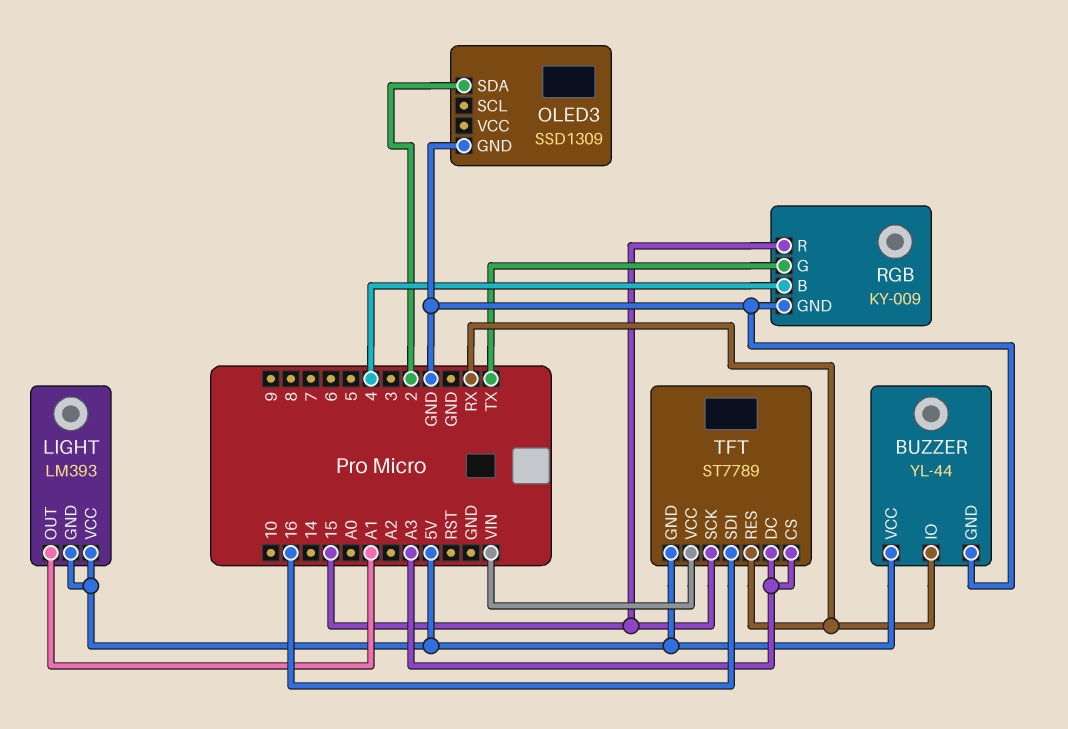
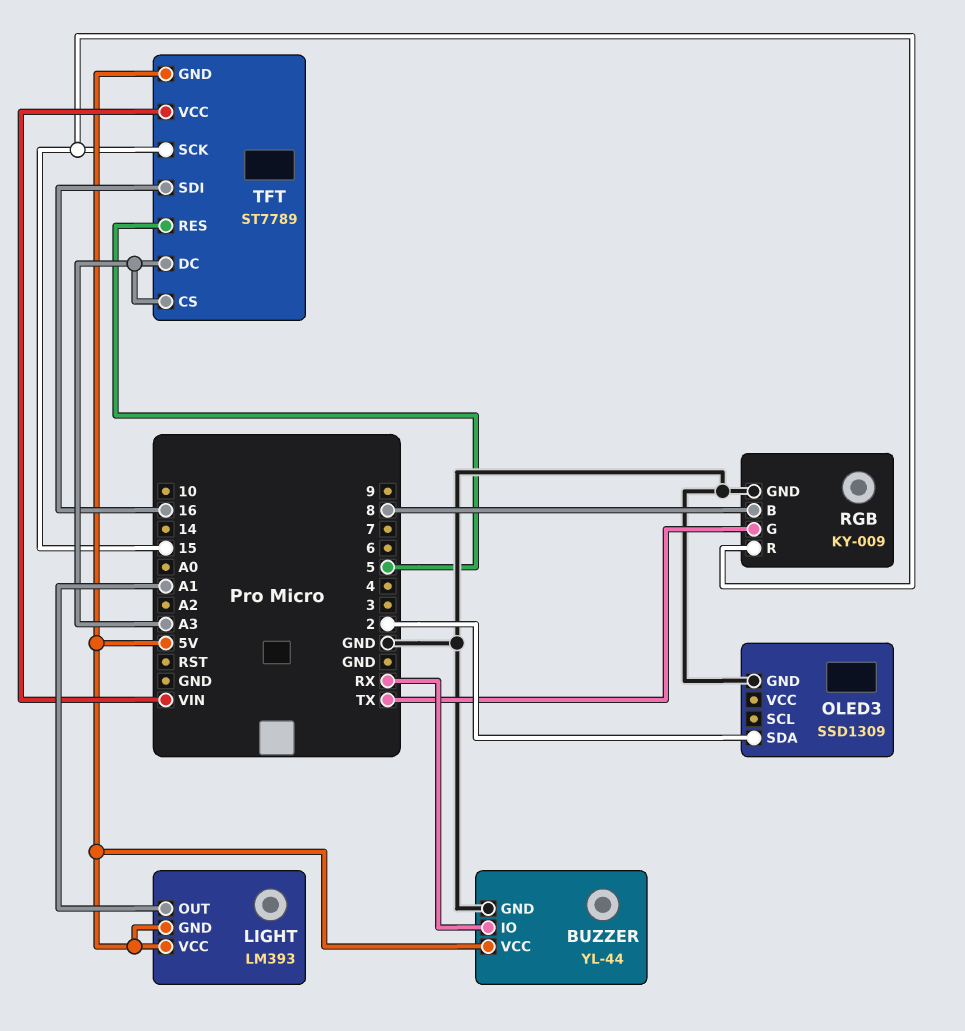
RGB pin B: 4 -> 8
TFT pin RES: RX -> 5

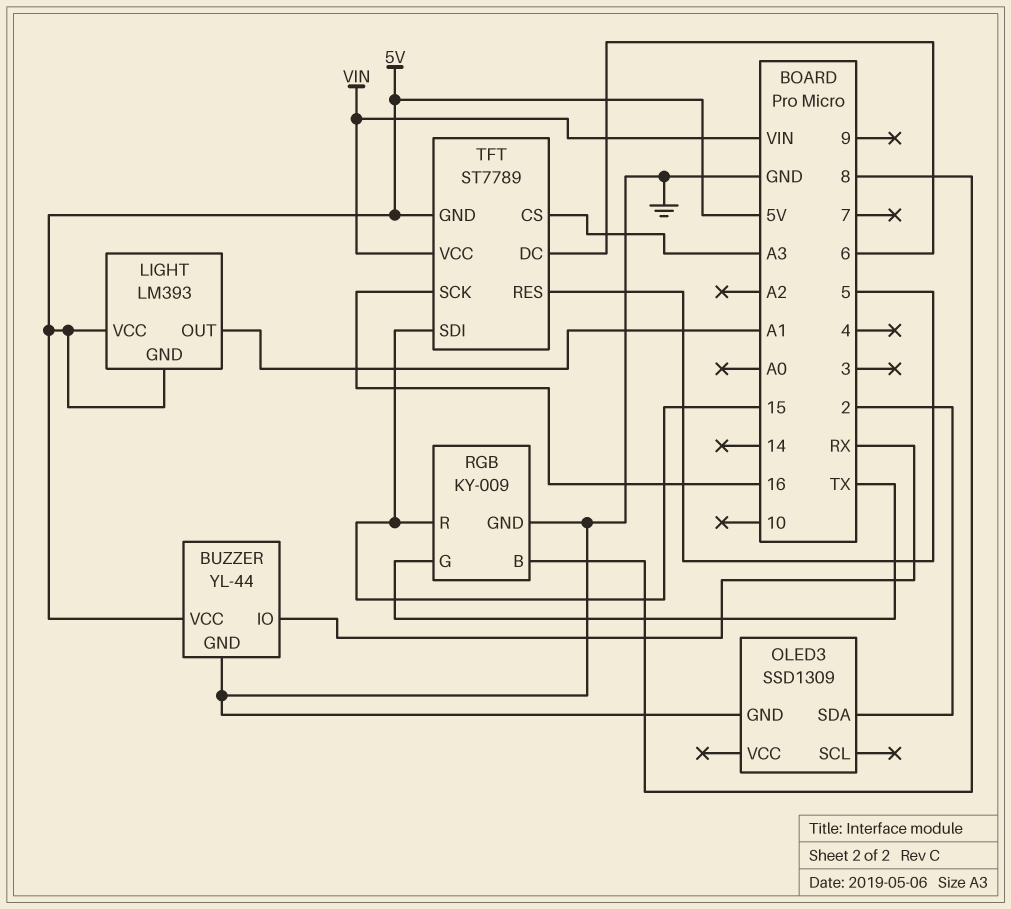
TFT pin DC: A3 -> 6
TFT pin SCK: 15 -> 16
TFT pin SDI: 16 -> 15

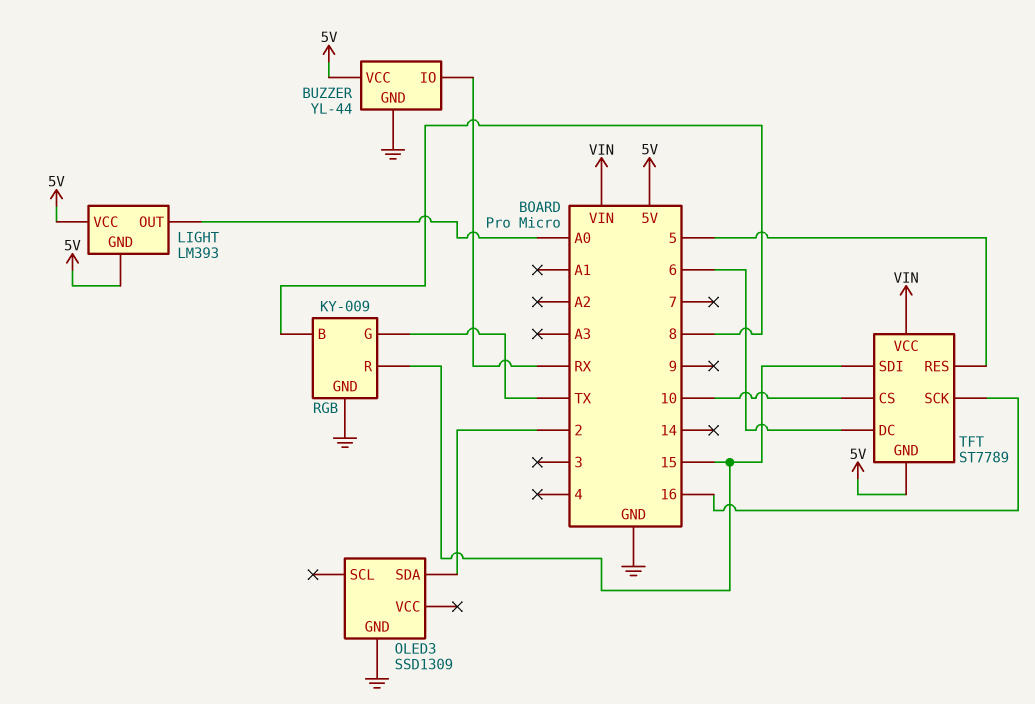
LIGHT pin OUT: A1 -> A0
TFT pin CS: A3 -> 10

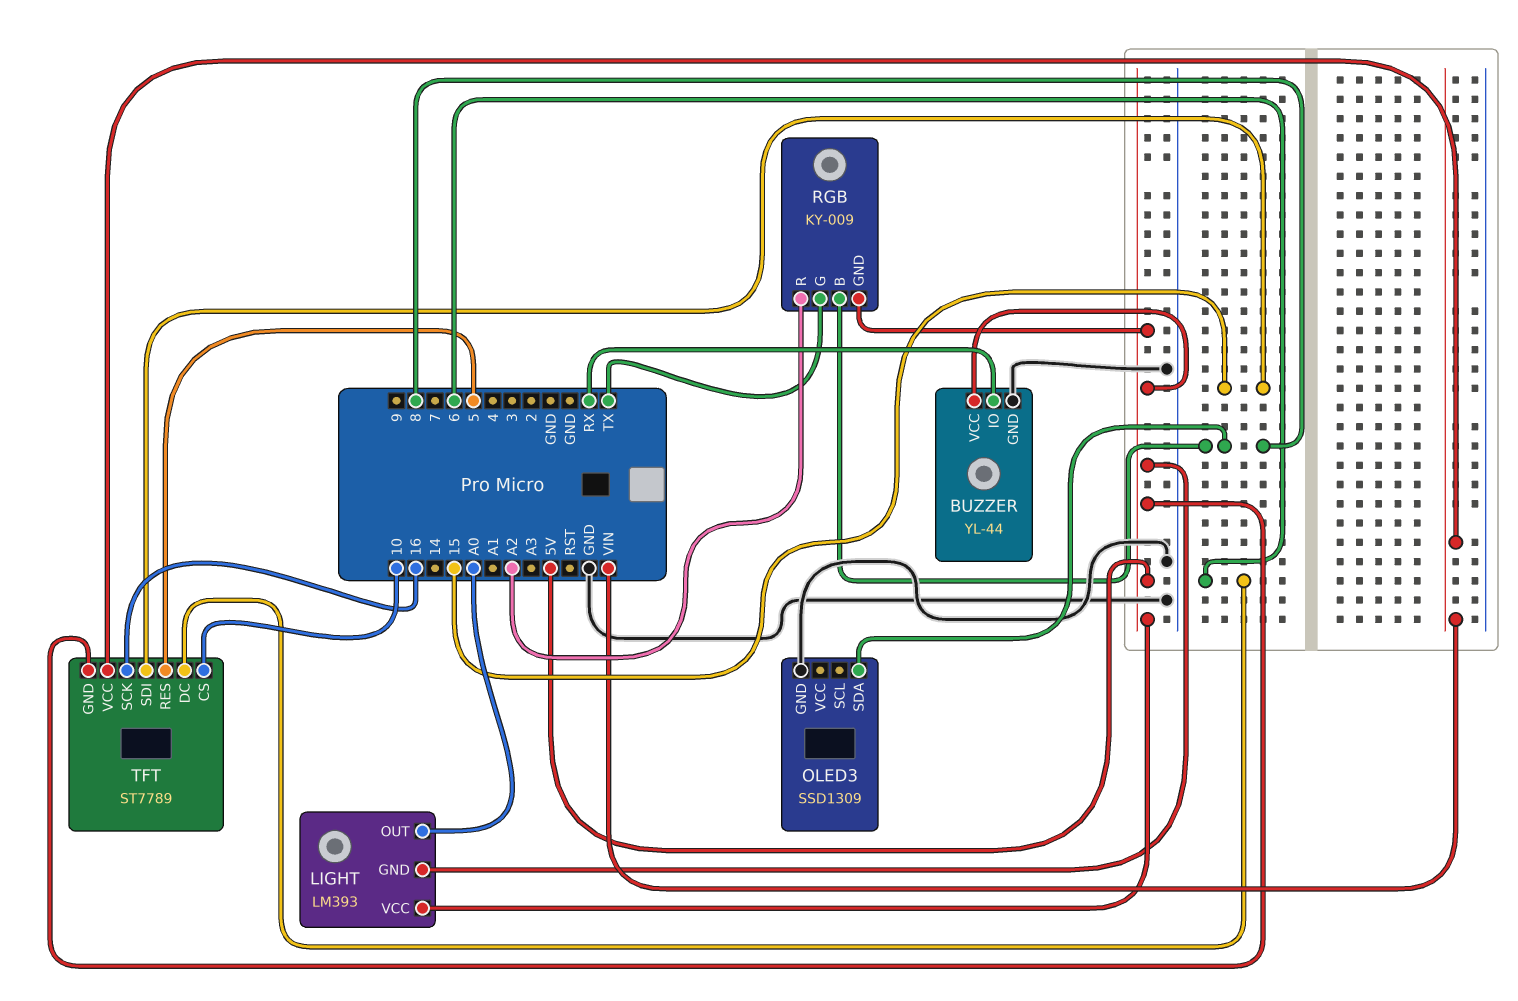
OLED3 pin SDA: 2 -> 8
RGB pin GND: GND -> 5V
RGB pin R: 15 -> A2

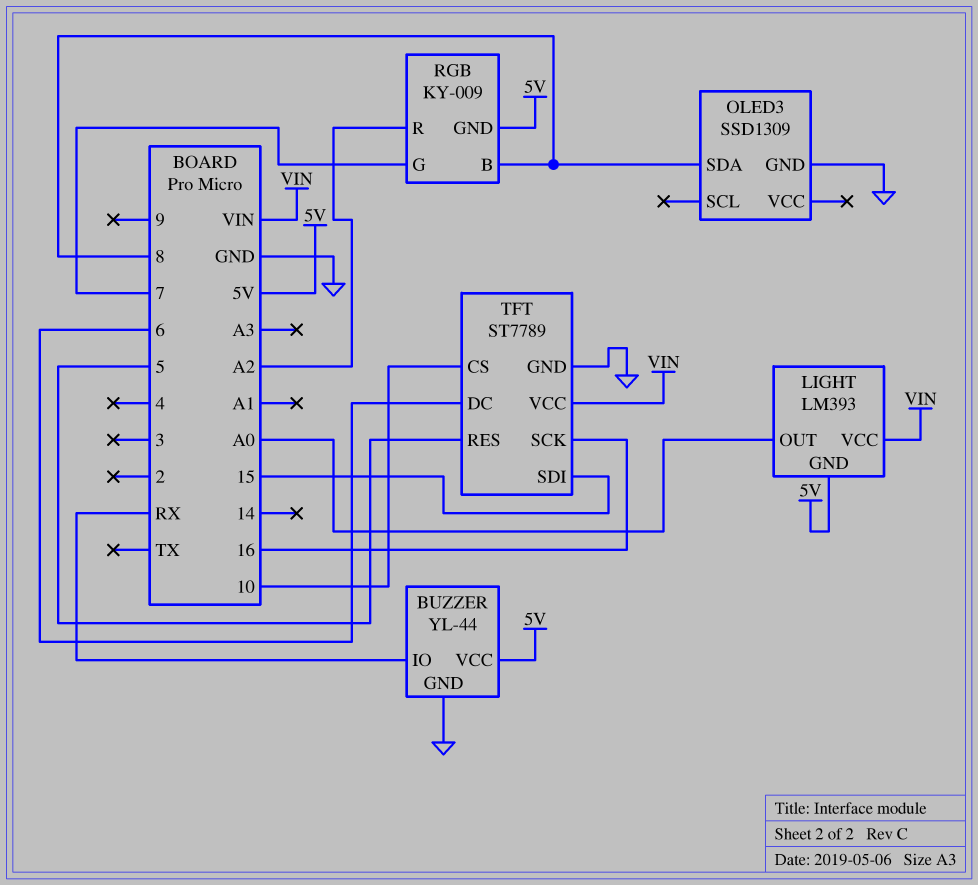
LIGHT pin VCC: 5V -> VIN
RGB pin G: TX -> 7
TFT pin GND: 5V -> GND

